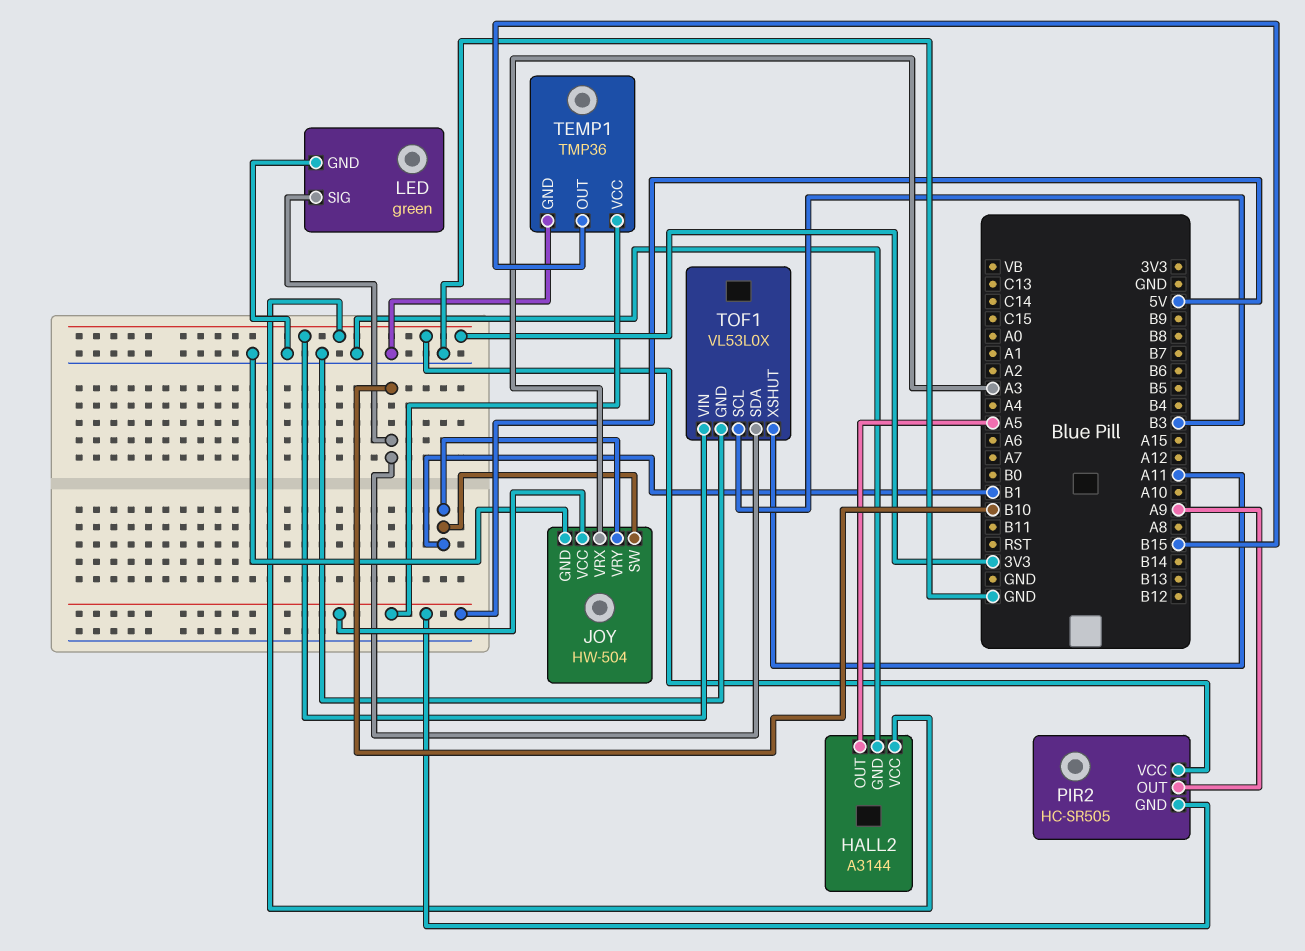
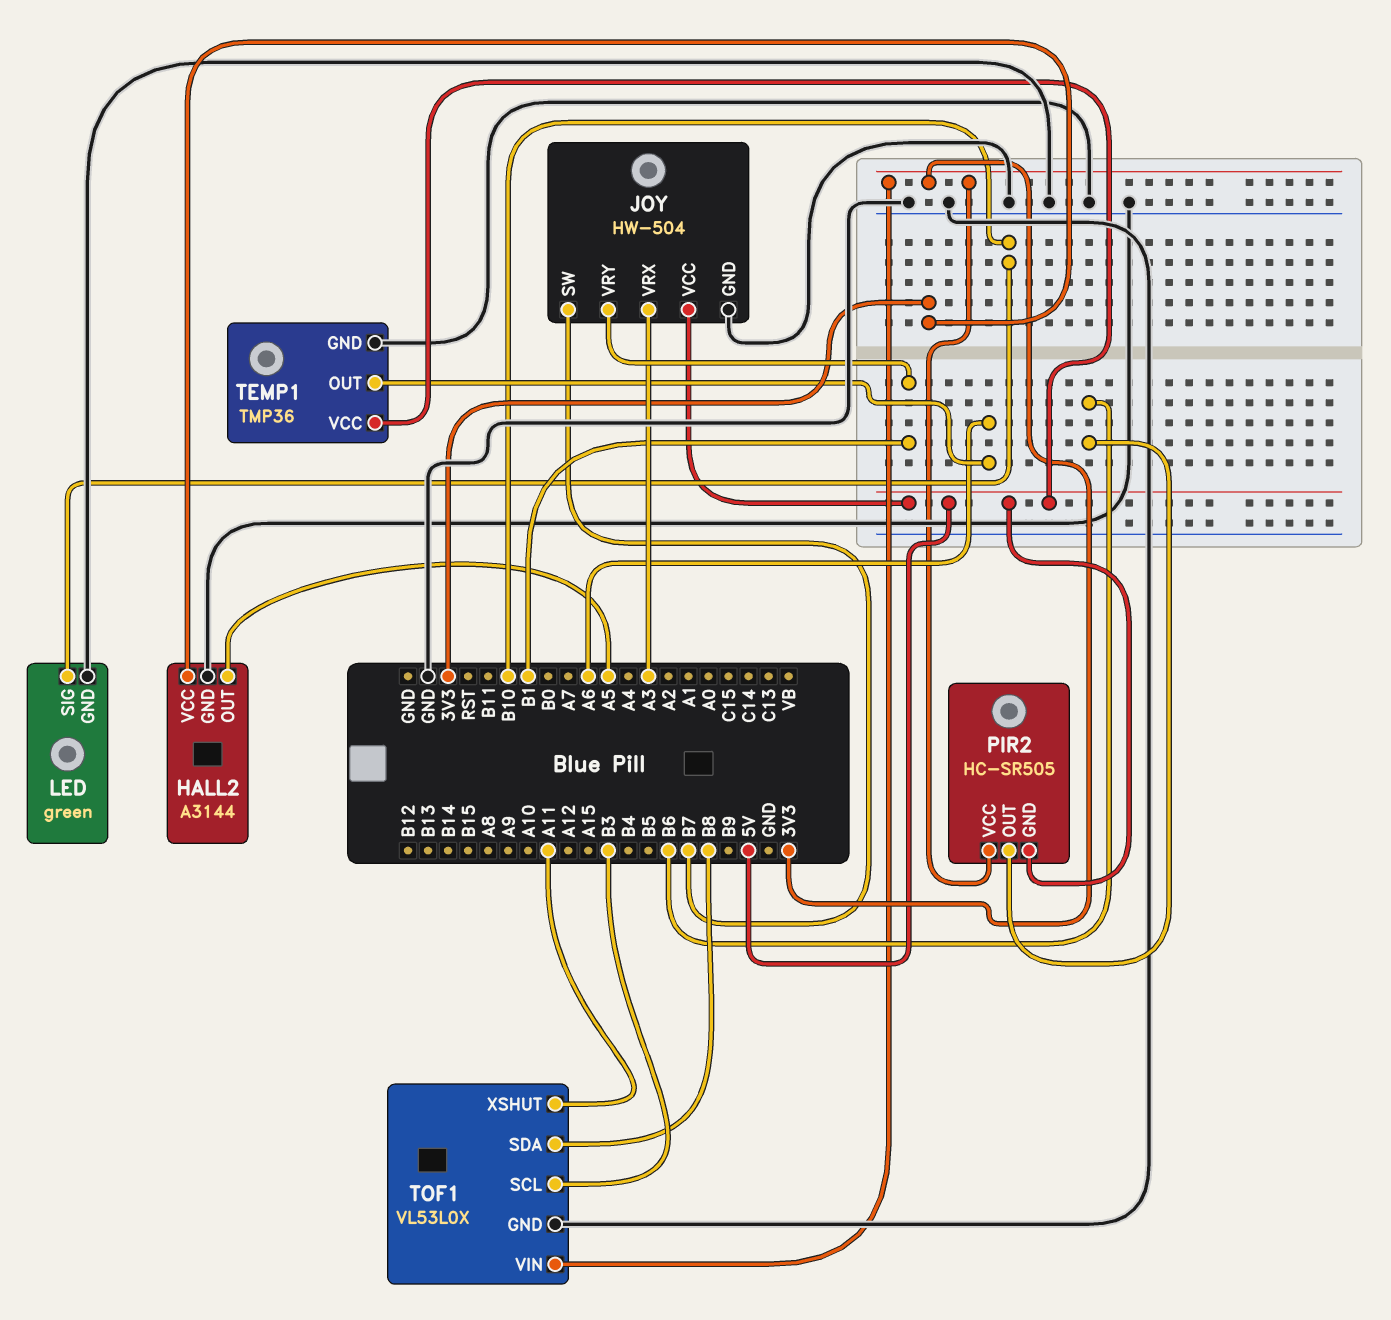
JOY pin SW: B1 -> B7
PIR2 pin OUT: A9 -> B6
TEMP1 pin OUT: B15 -> A6
TOF1 pin SDA: B10 -> B8

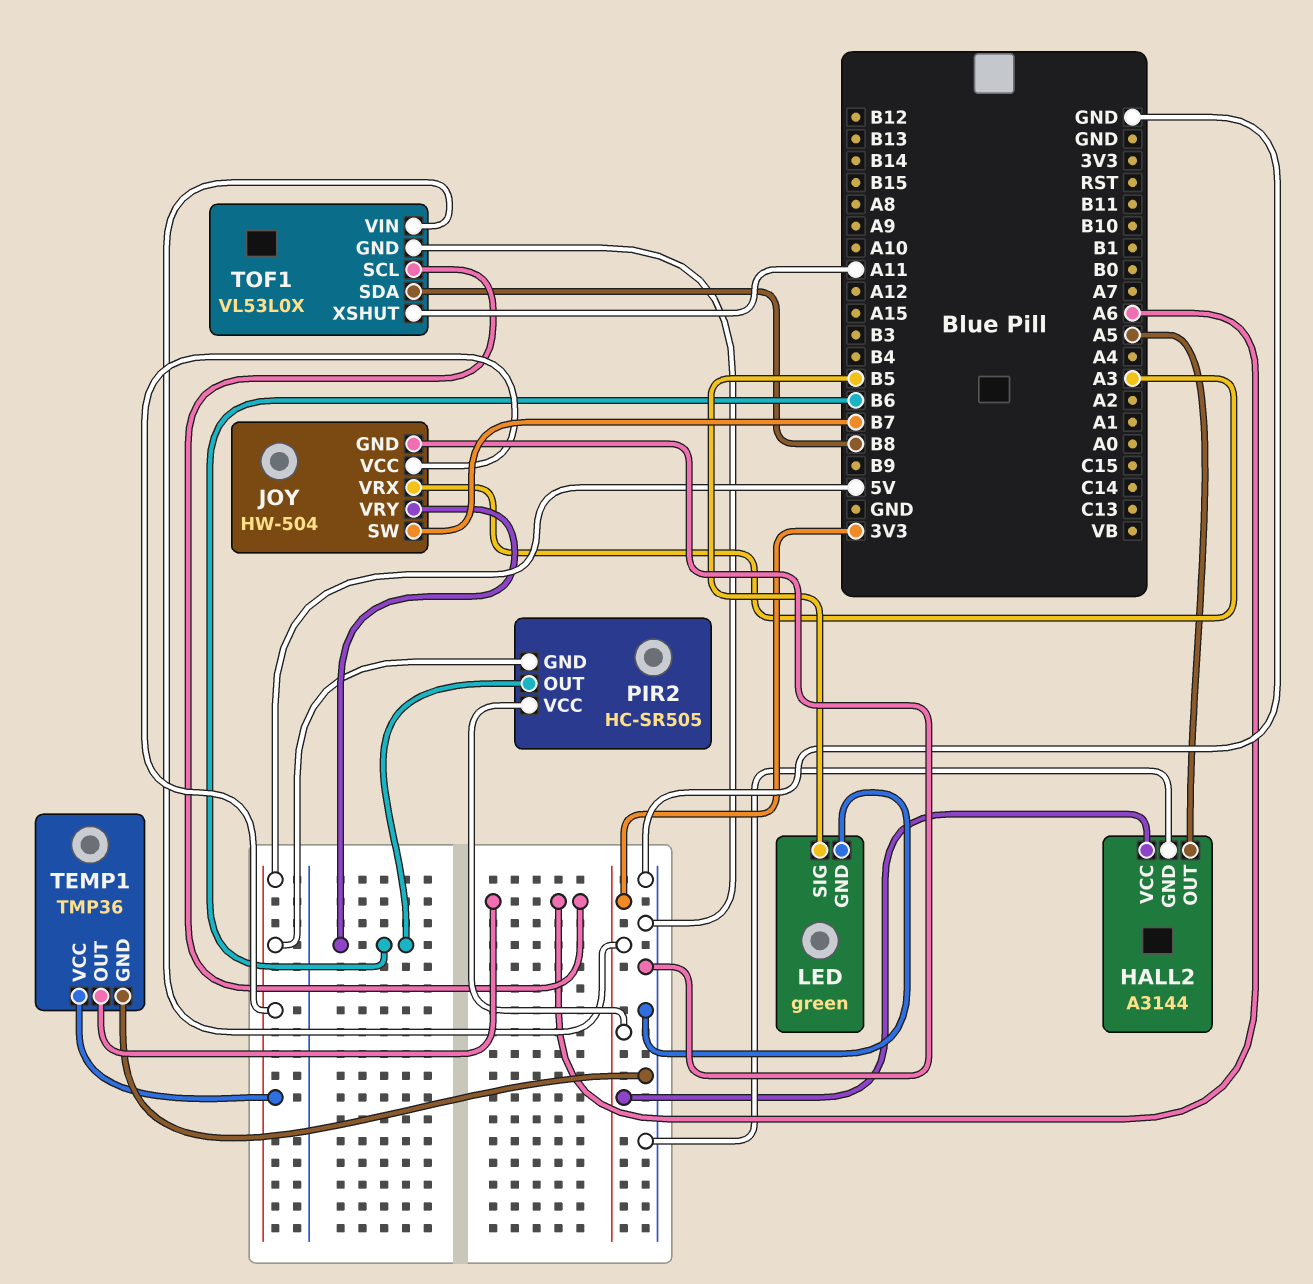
JOY pin VRY: B1 -> B6
LED pin SIG: B10 -> B5
TOF1 pin SCL: B3 -> A6

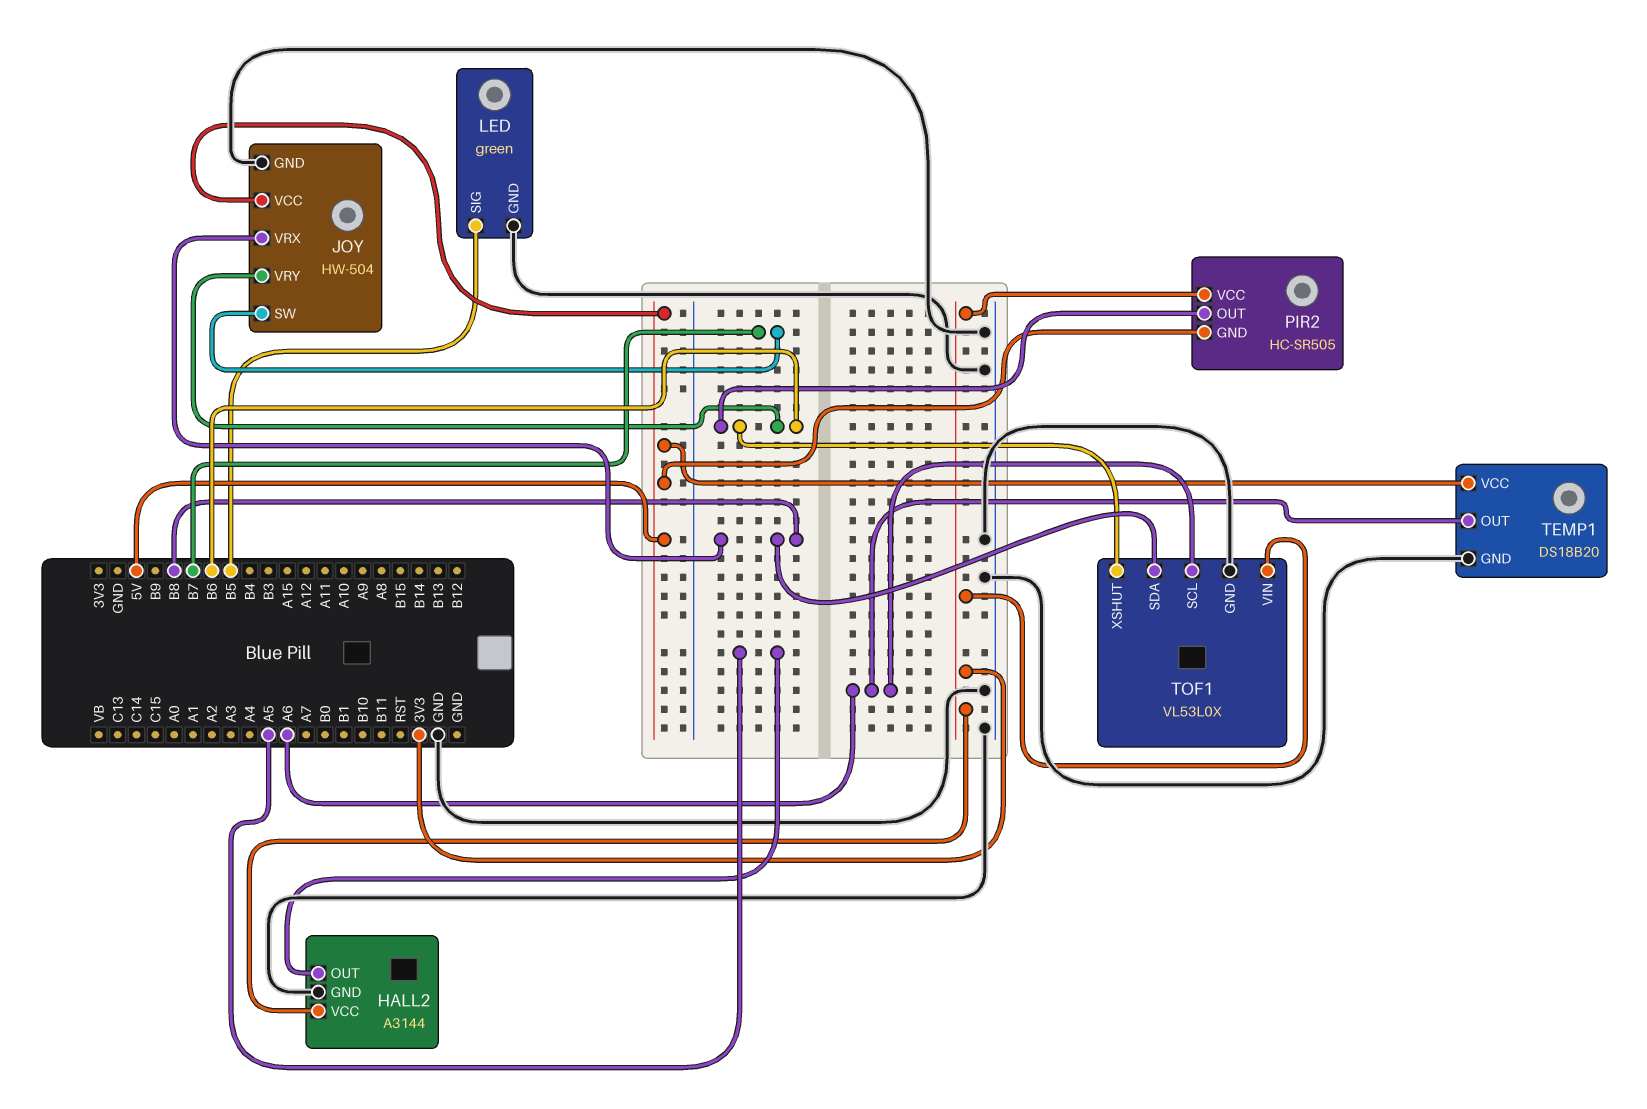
JOY pin VRX: A3 -> B8
TEMP1: TMP36 -> DS18B20
TOF1 pin XSHUT: A11 -> B6

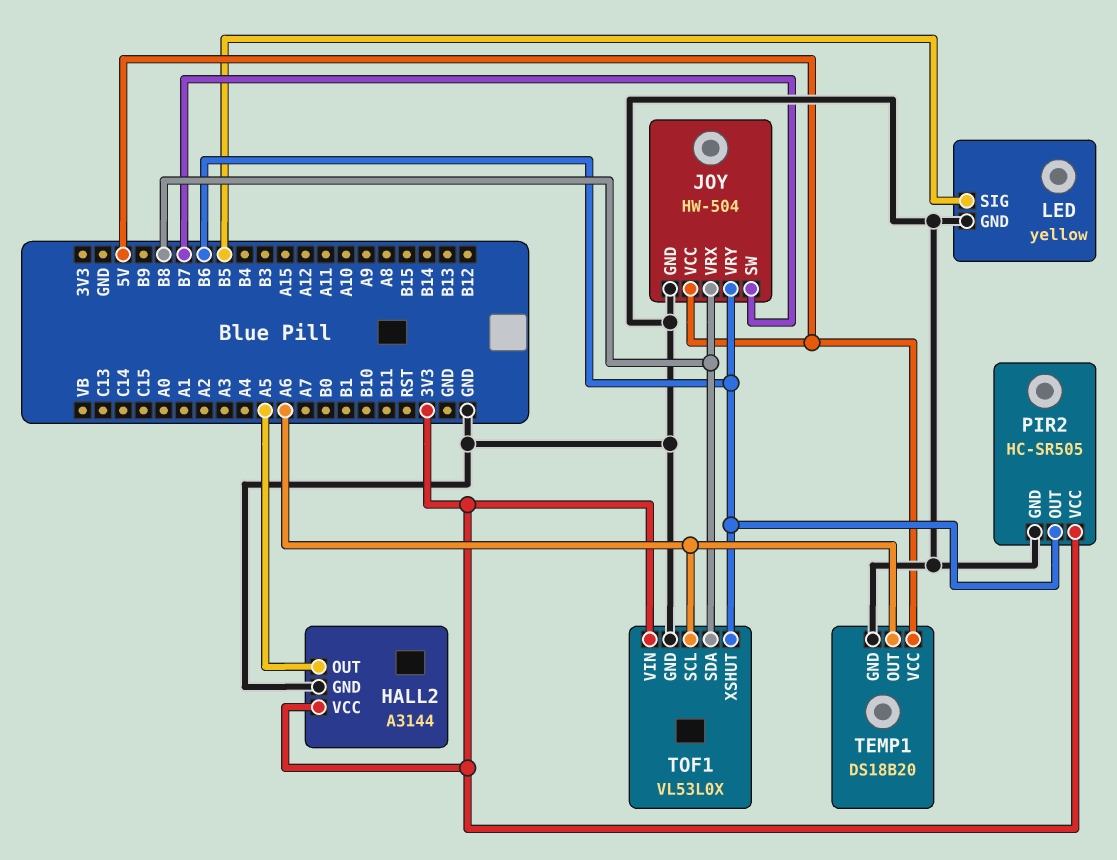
LED: green -> yellow
PIR2 pin GND: 5V -> GND

